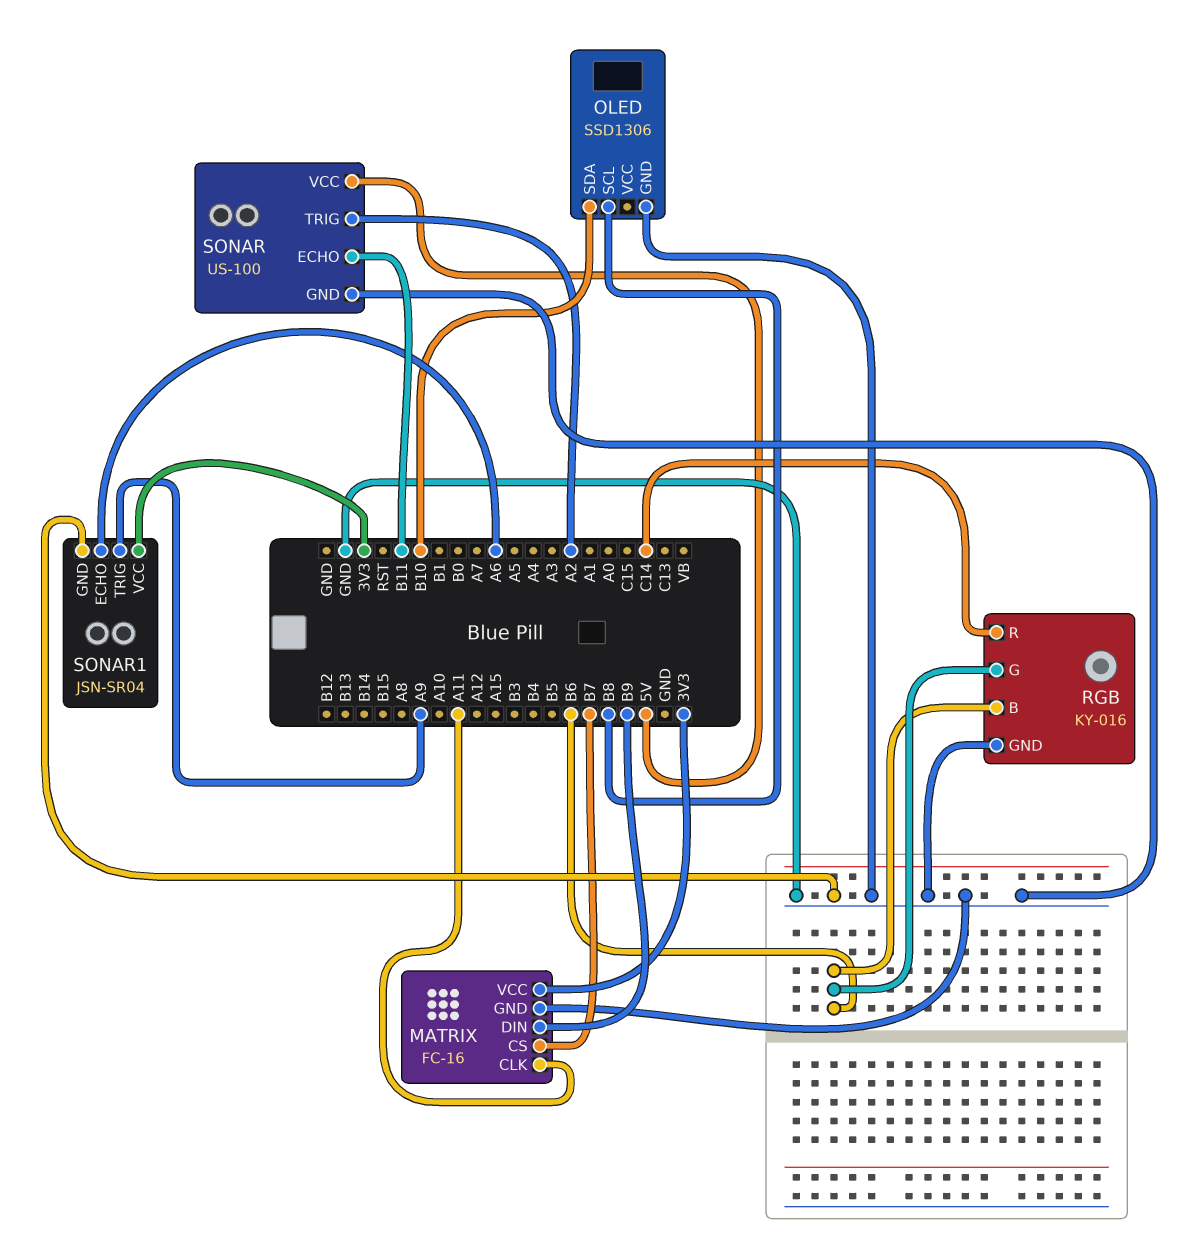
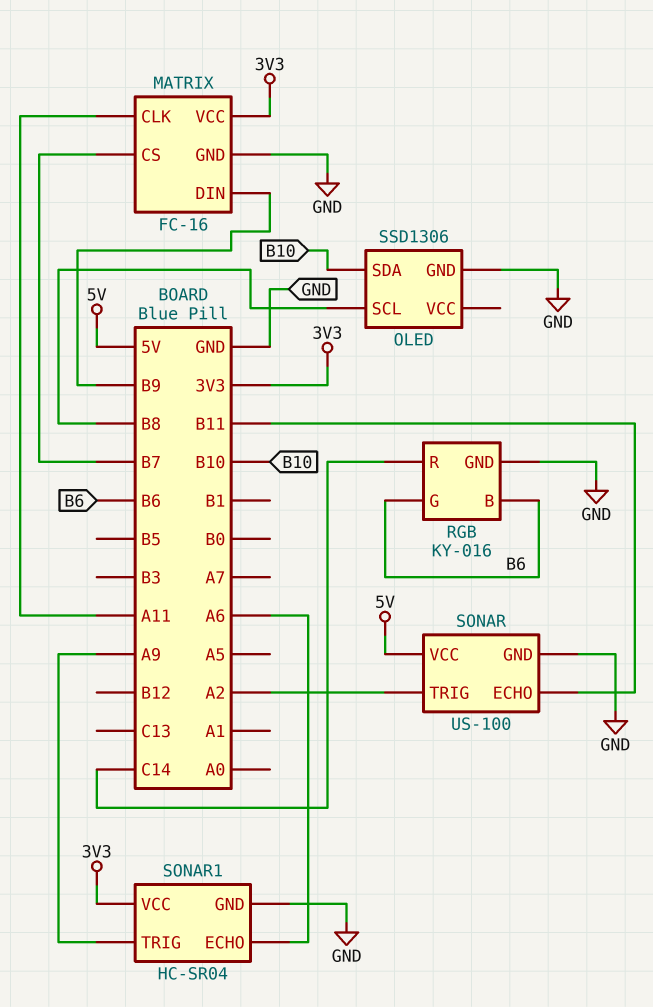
SONAR1: JSN-SR04 -> HC-SR04

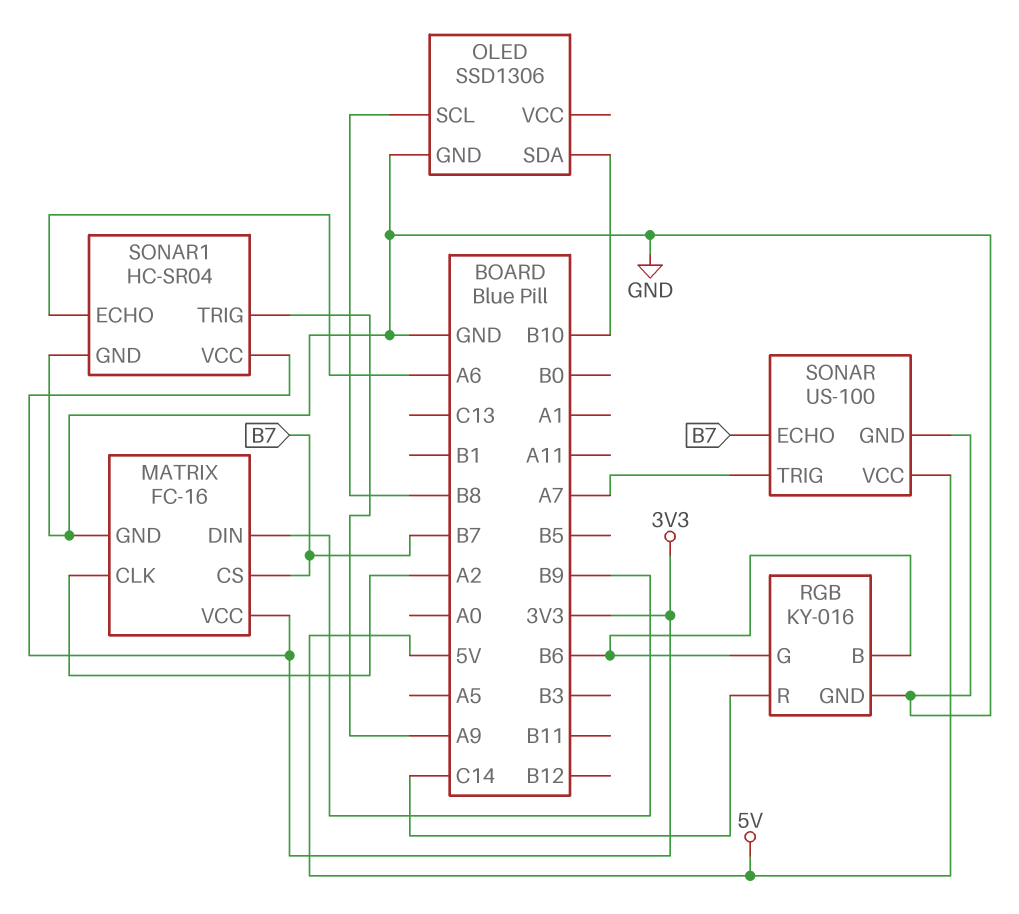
MATRIX pin CLK: A11 -> A2
SONAR pin ECHO: B11 -> B7
SONAR pin TRIG: A2 -> A7

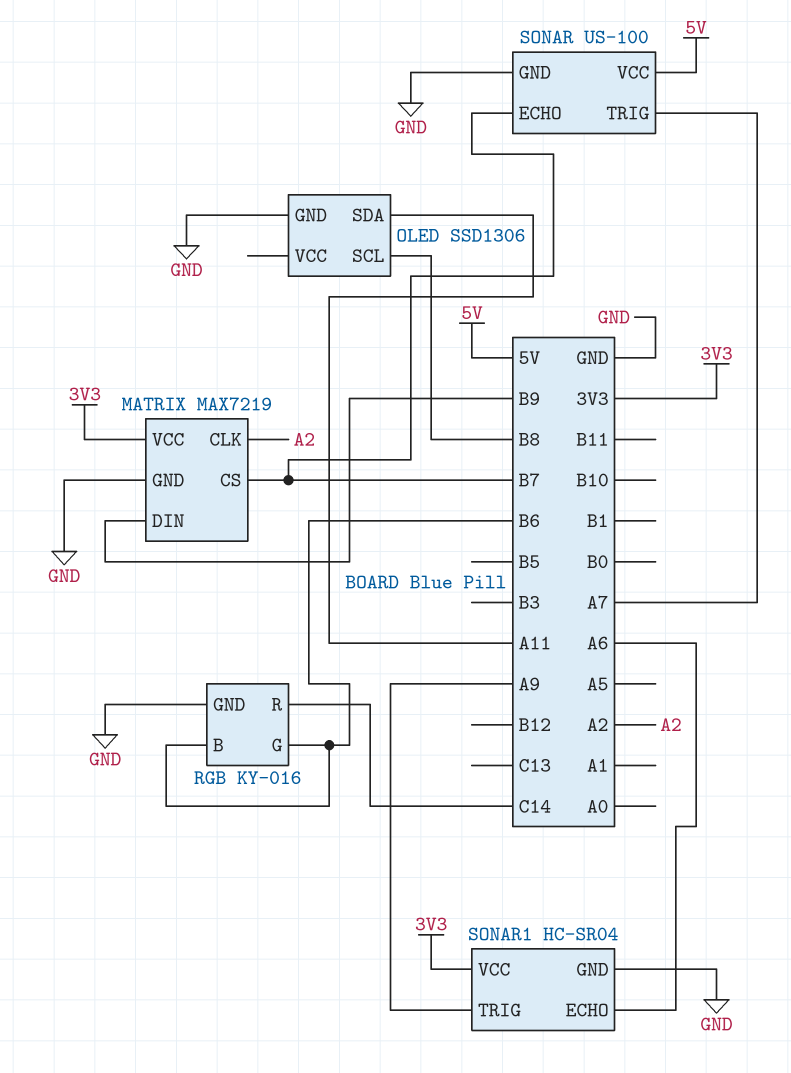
MATRIX: FC-16 -> MAX7219
OLED pin SDA: B10 -> A11

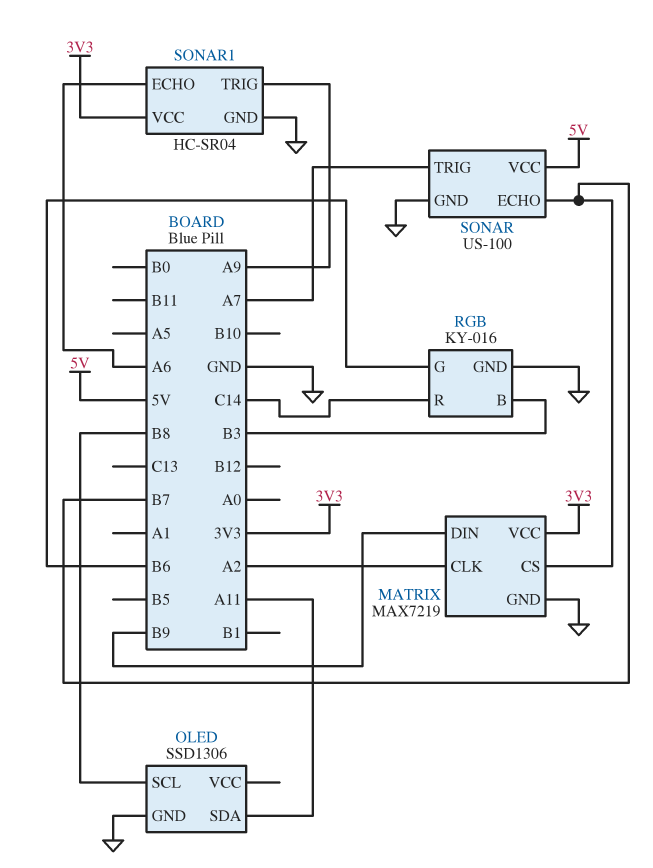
RGB pin B: B6 -> B3

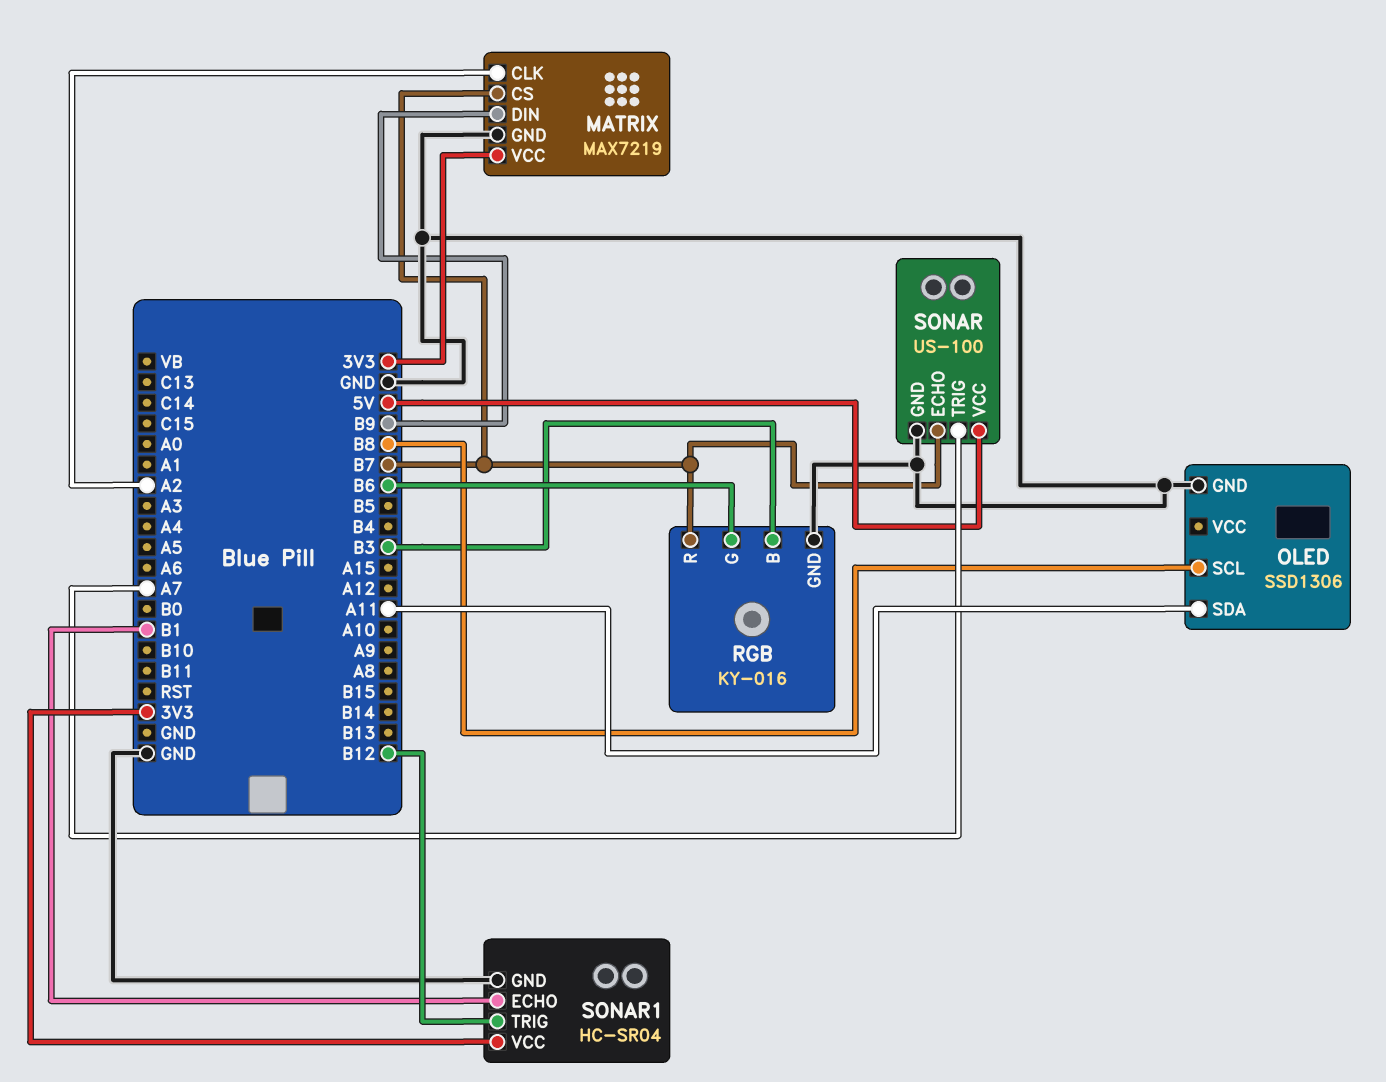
RGB pin R: C14 -> B7
SONAR1 pin ECHO: A6 -> B1
SONAR1 pin TRIG: A9 -> B12

